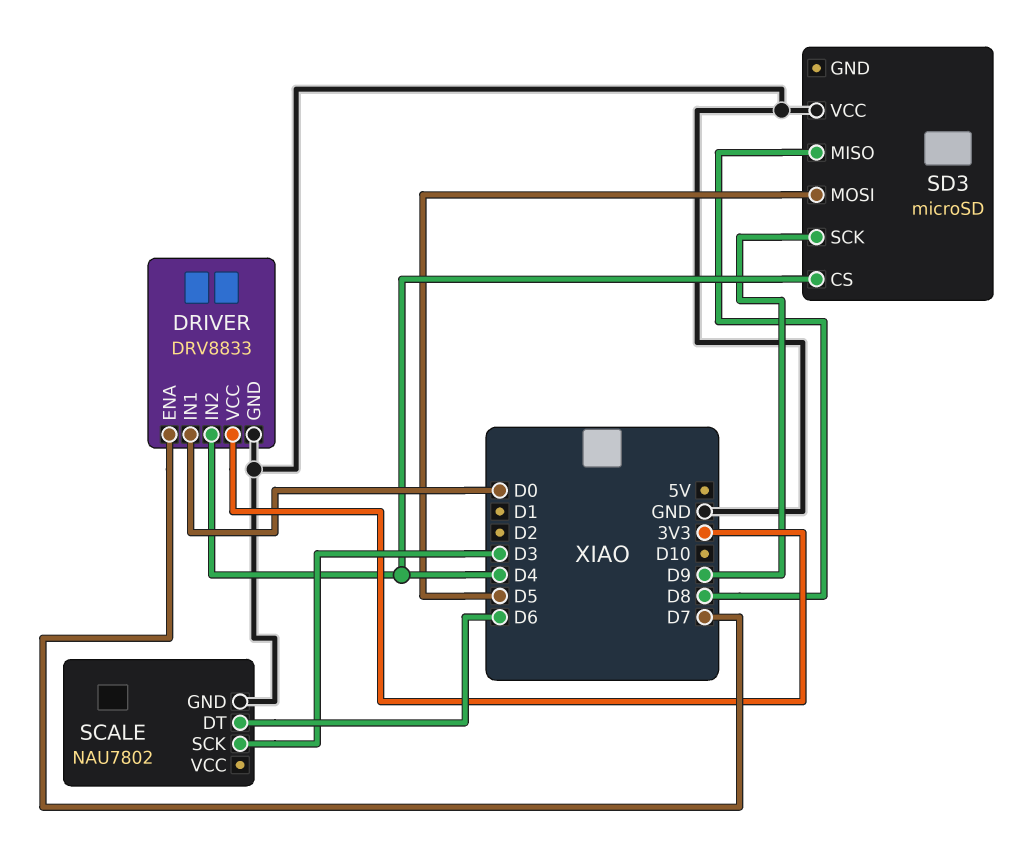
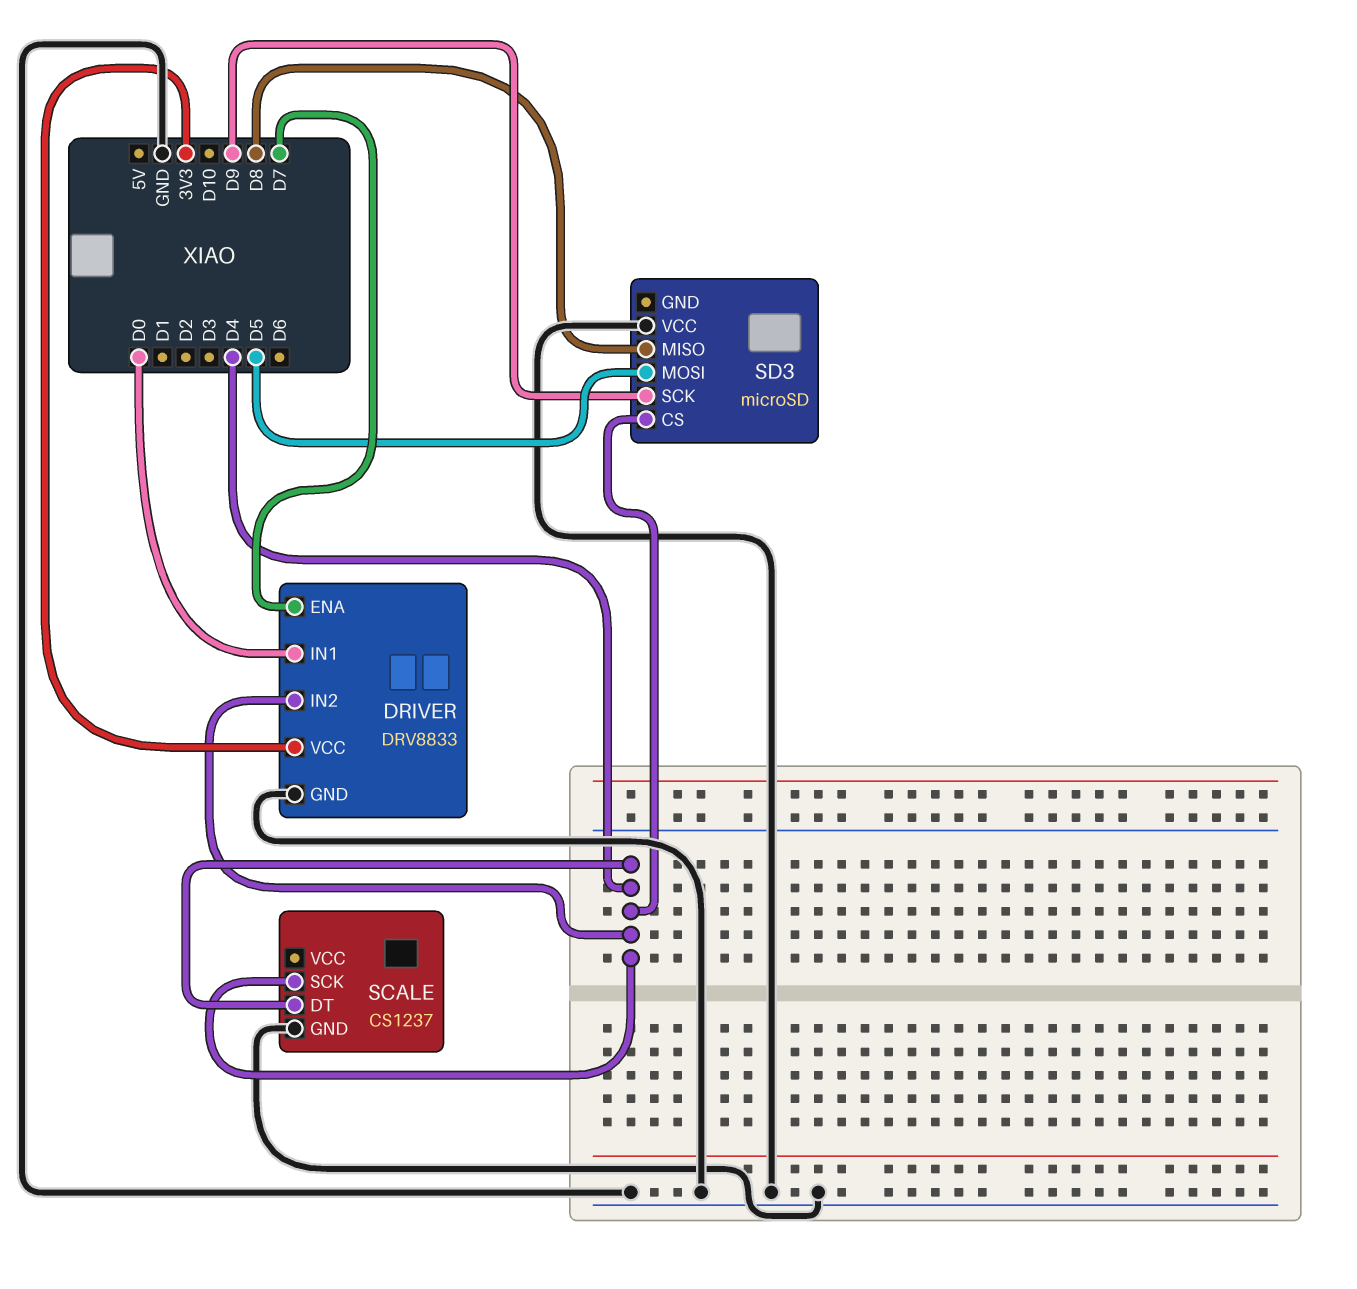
SCALE: NAU7802 -> CS1237
SCALE pin DT: D6 -> D4
SCALE pin SCK: D3 -> D4

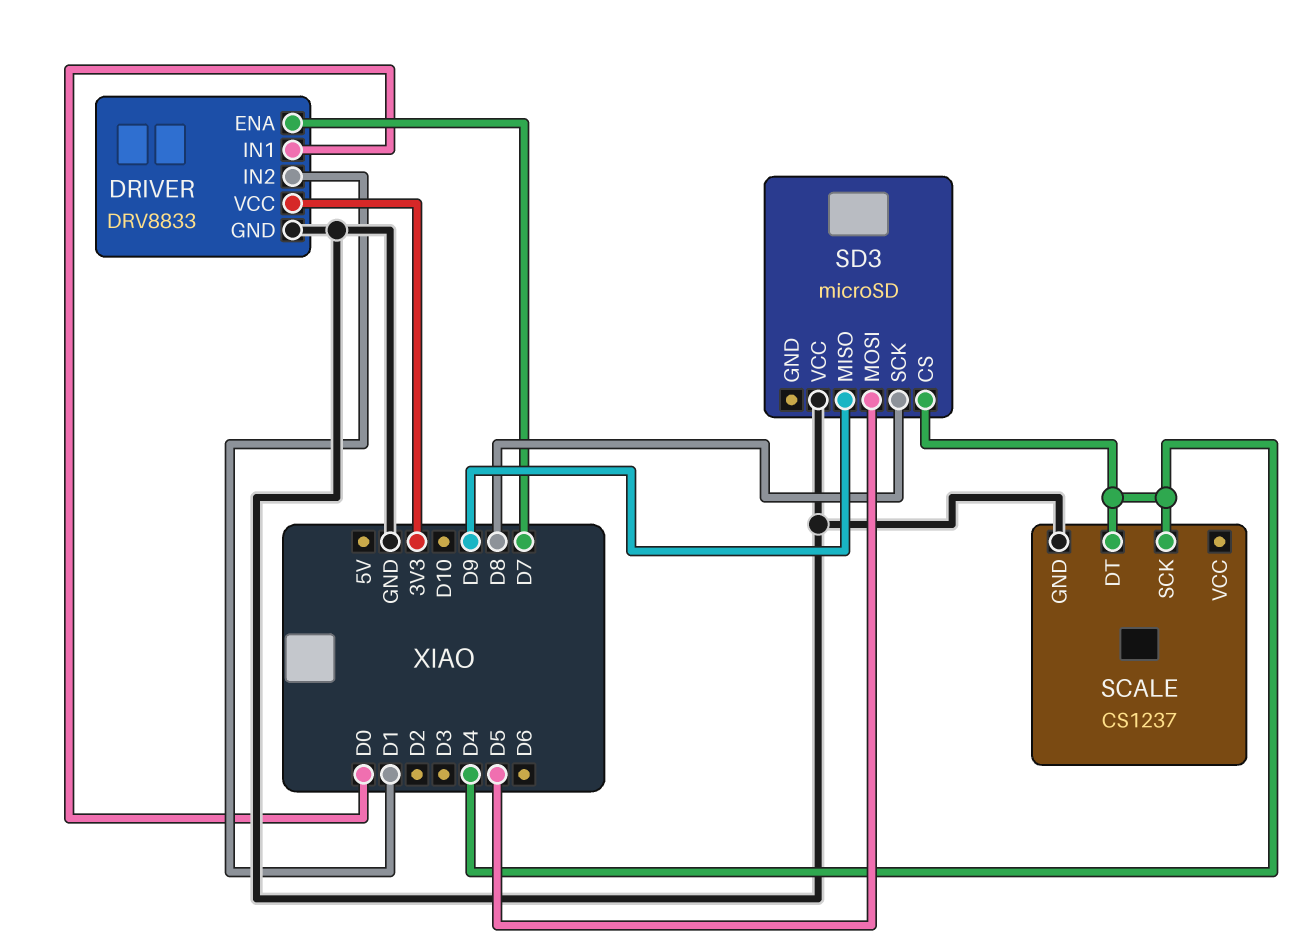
DRIVER pin IN2: D4 -> D1
SD3 pin MISO: D8 -> D9
SD3 pin SCK: D9 -> D8

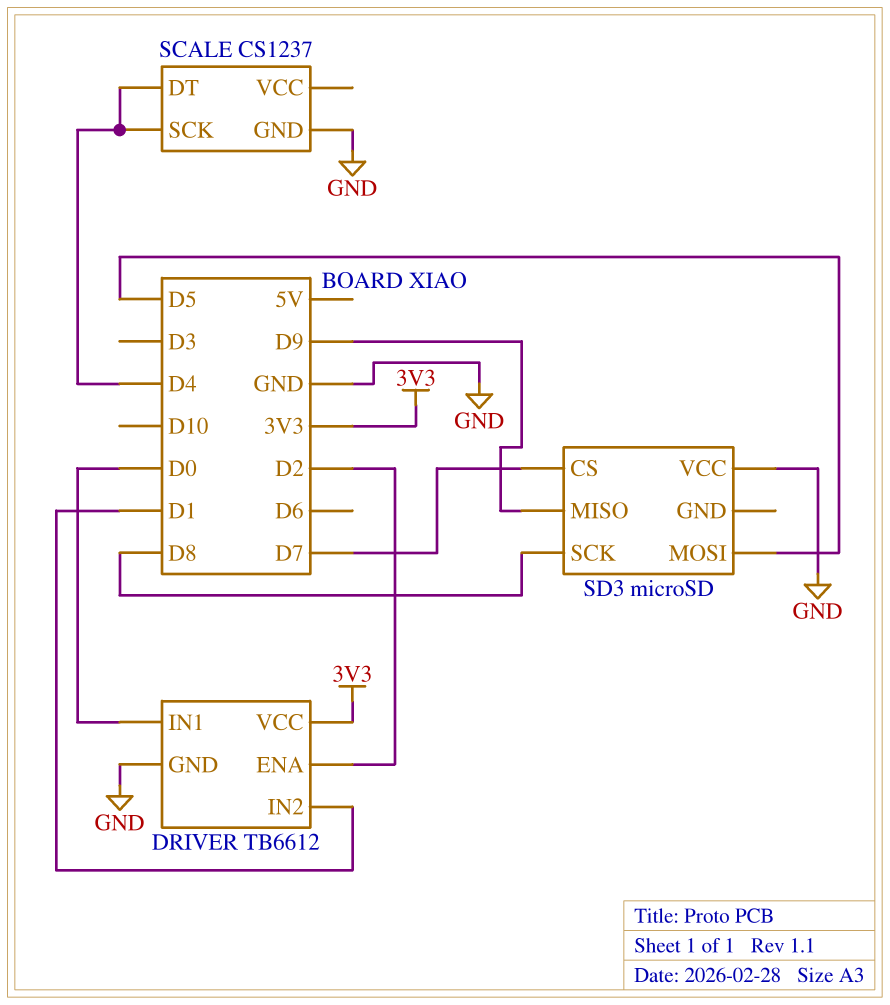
DRIVER: DRV8833 -> TB6612
DRIVER pin ENA: D7 -> D2
SD3 pin CS: D4 -> D7

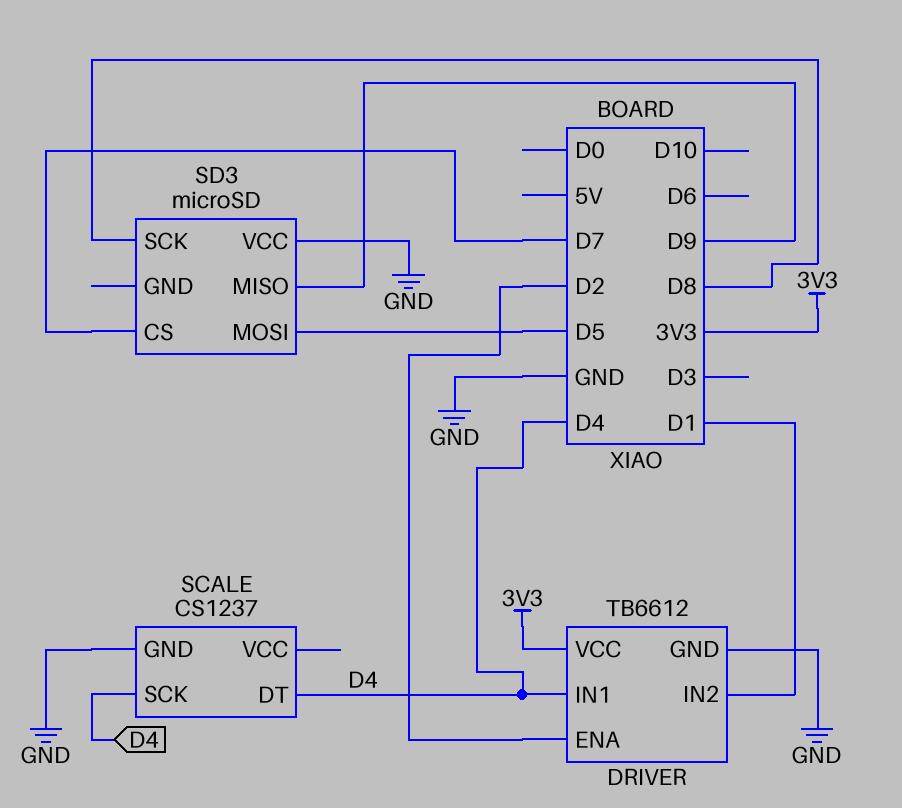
DRIVER pin IN1: D0 -> D4

